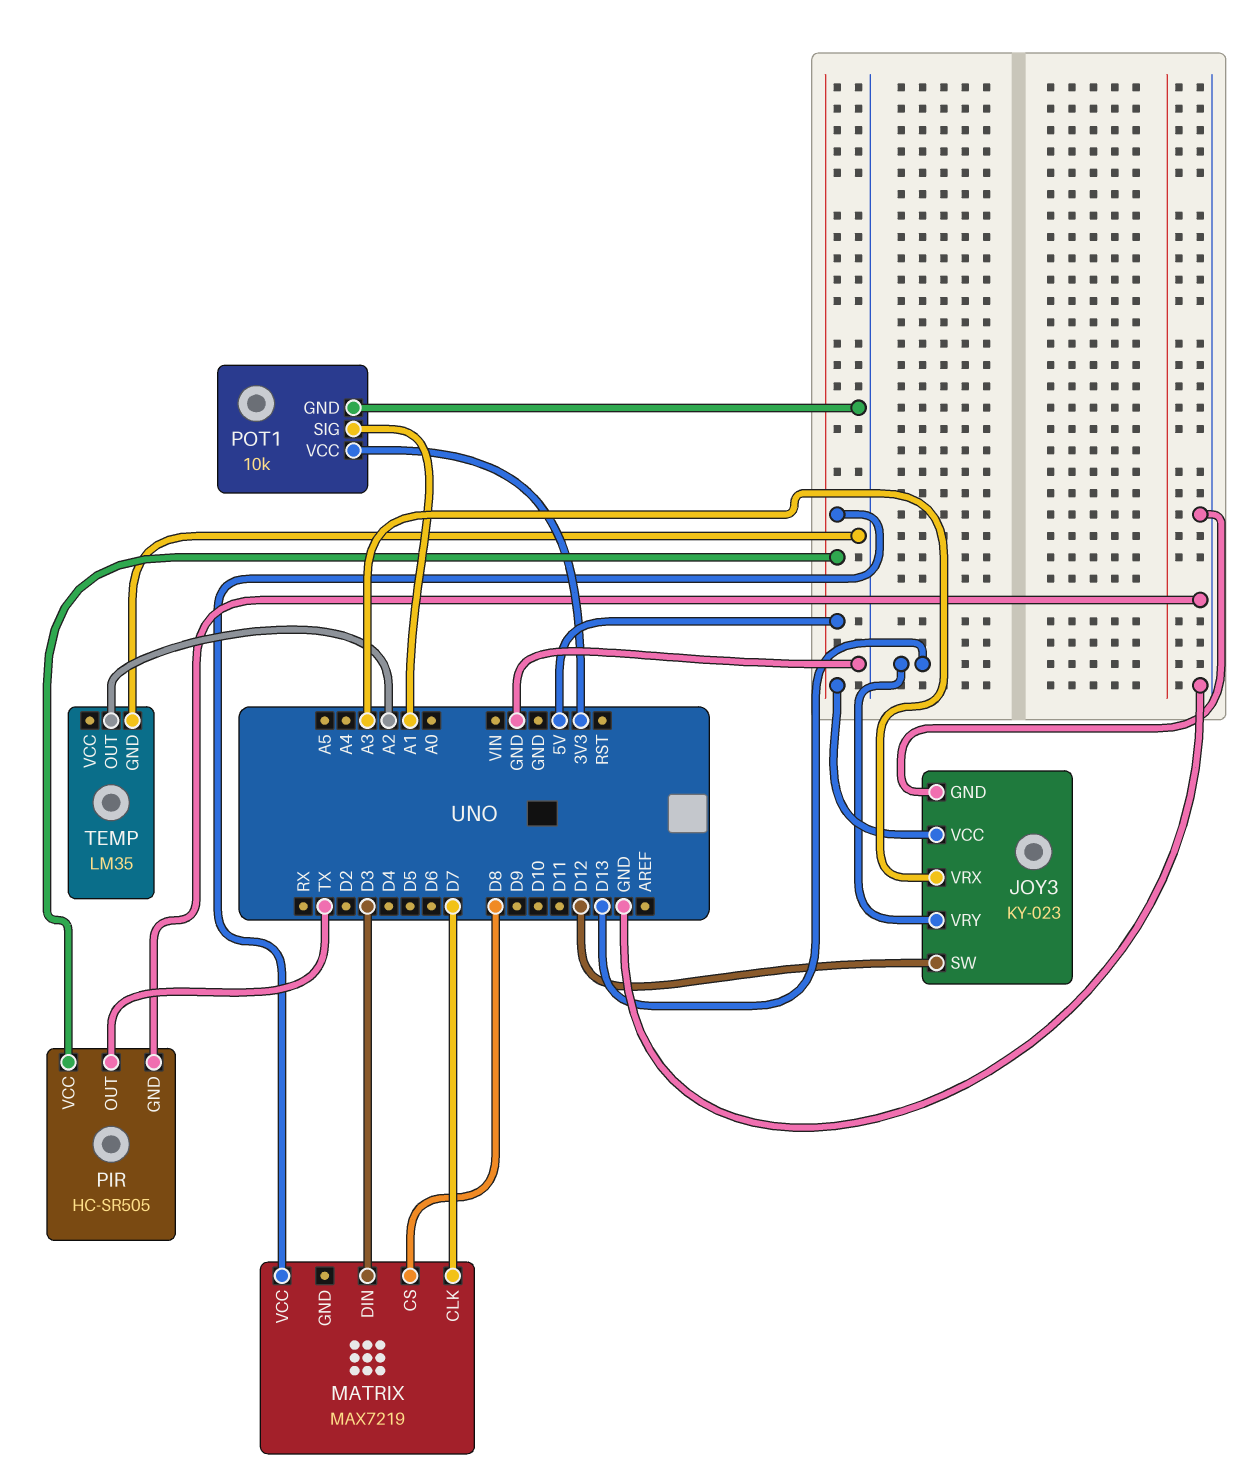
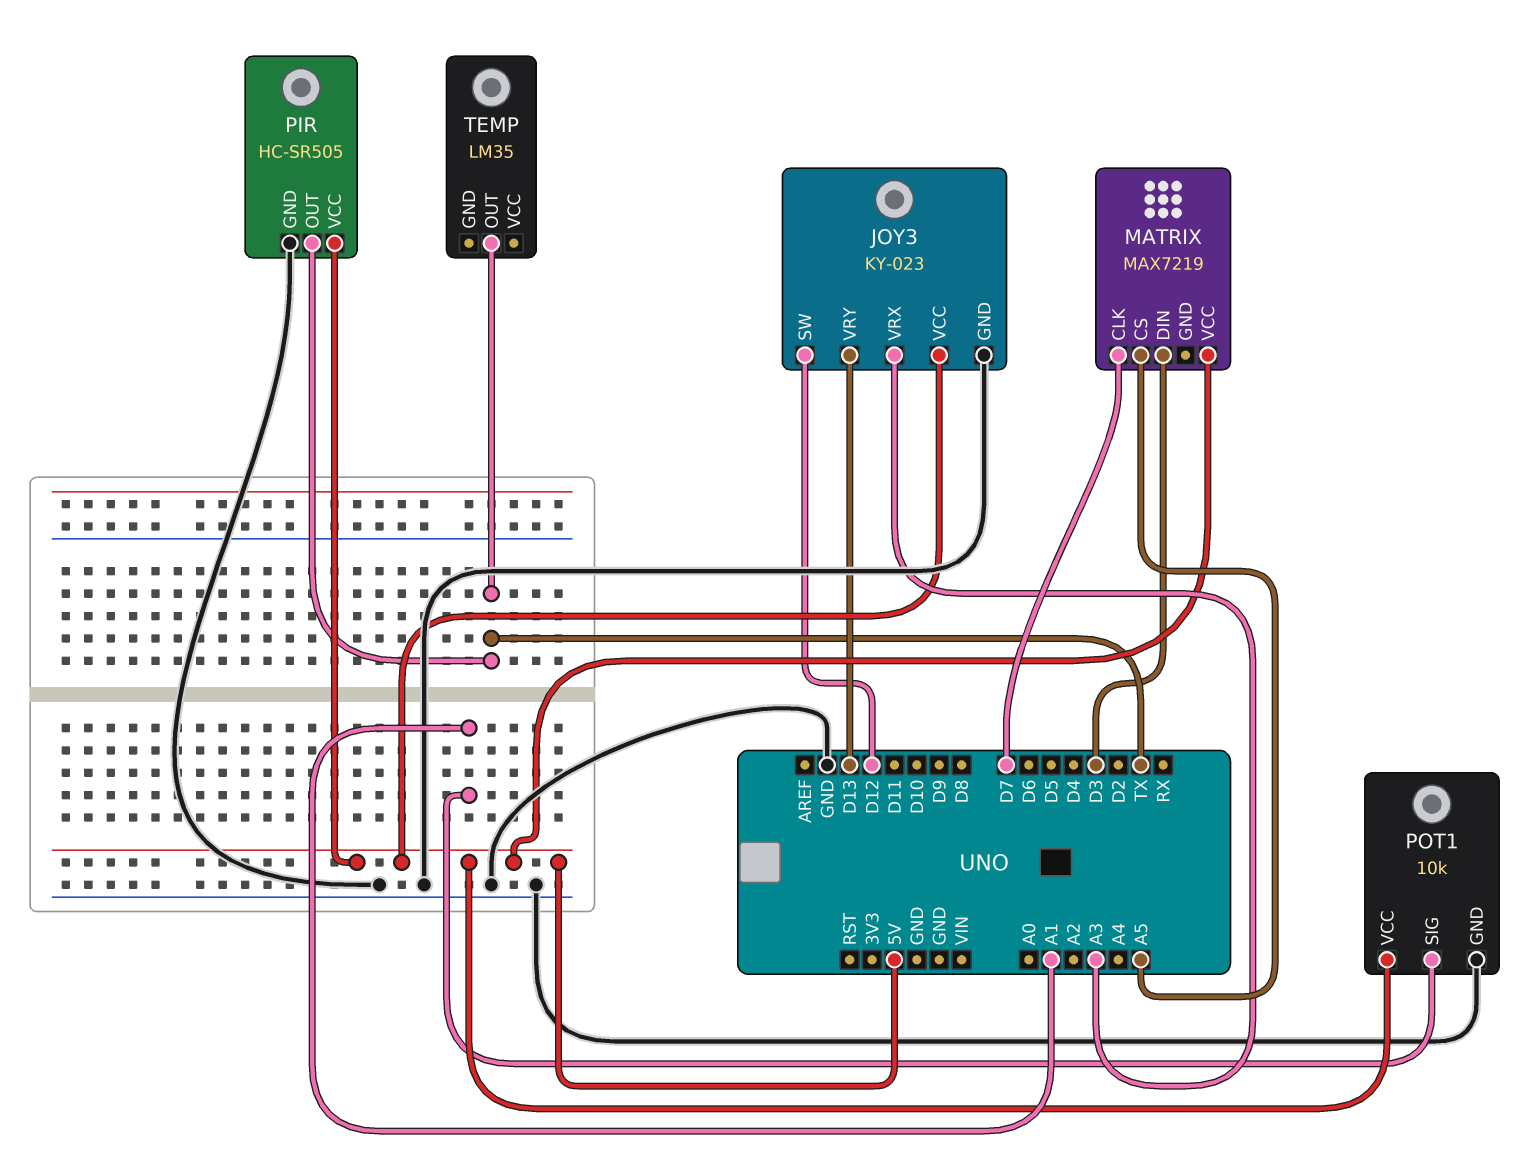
MATRIX pin CS: D8 -> A5
POT1 pin VCC: 3V3 -> 5V
TEMP pin GND: GND -> none
TEMP pin OUT: A2 -> TX

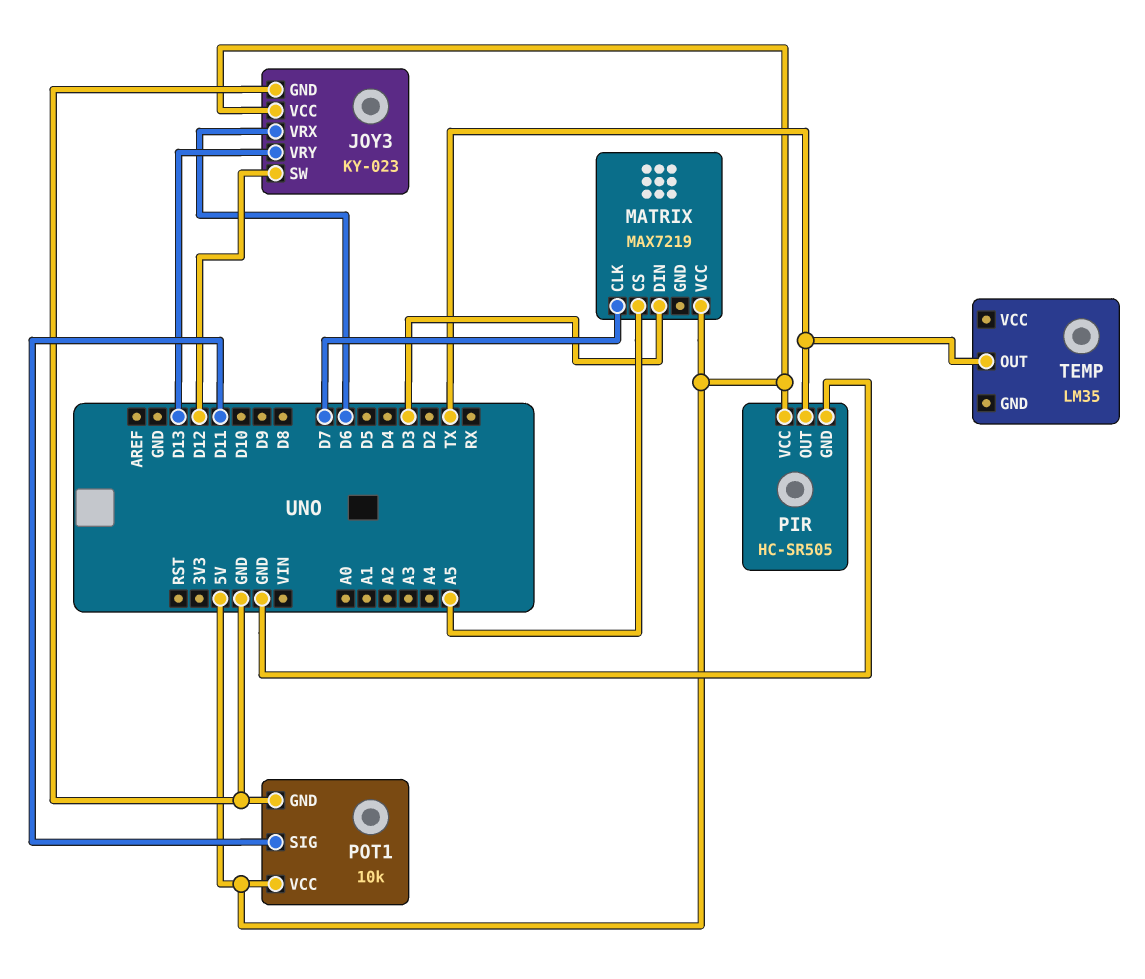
JOY3 pin VRX: A3 -> D6
POT1 pin SIG: A1 -> D11

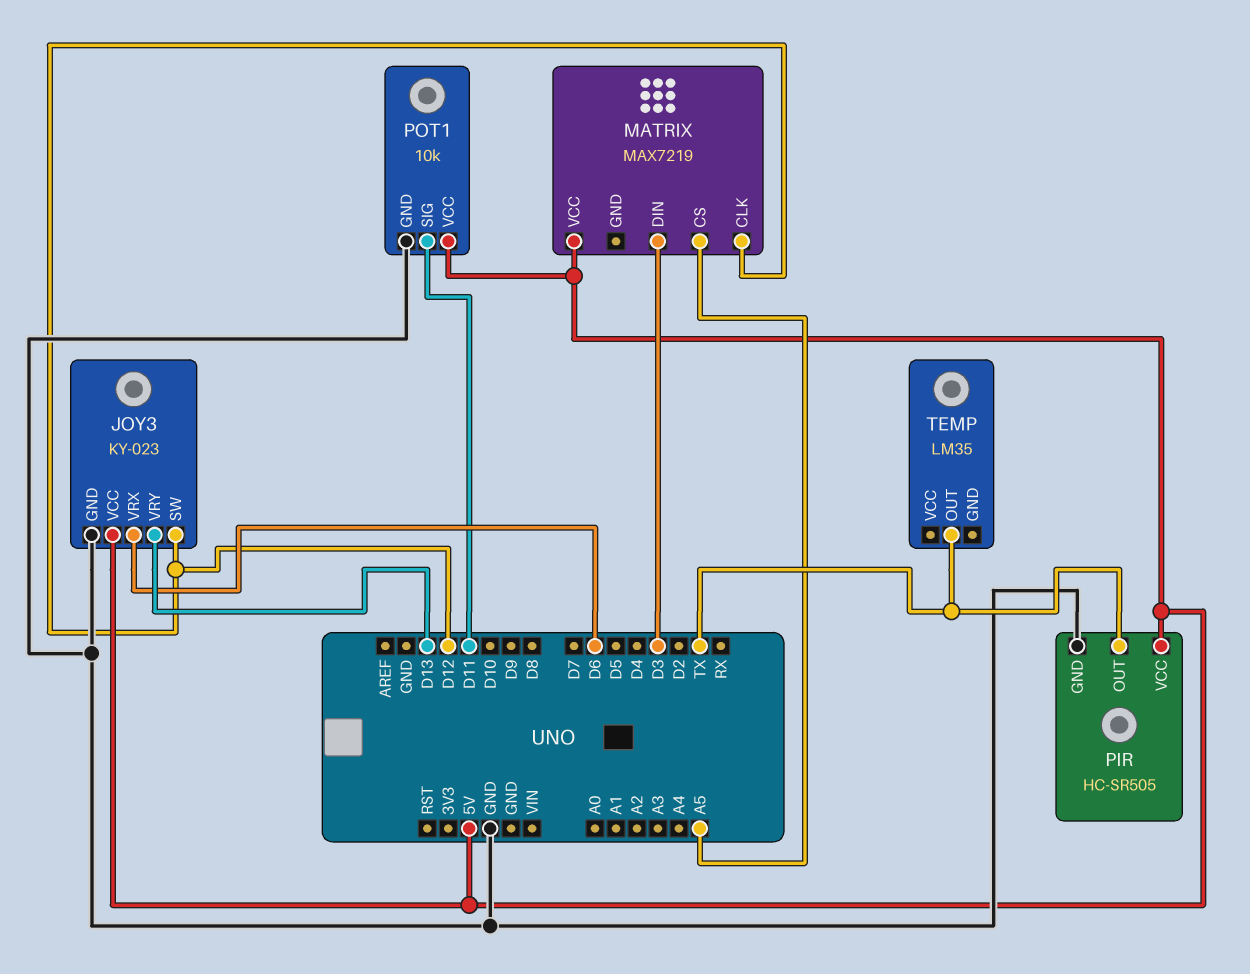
MATRIX pin CLK: D7 -> D12

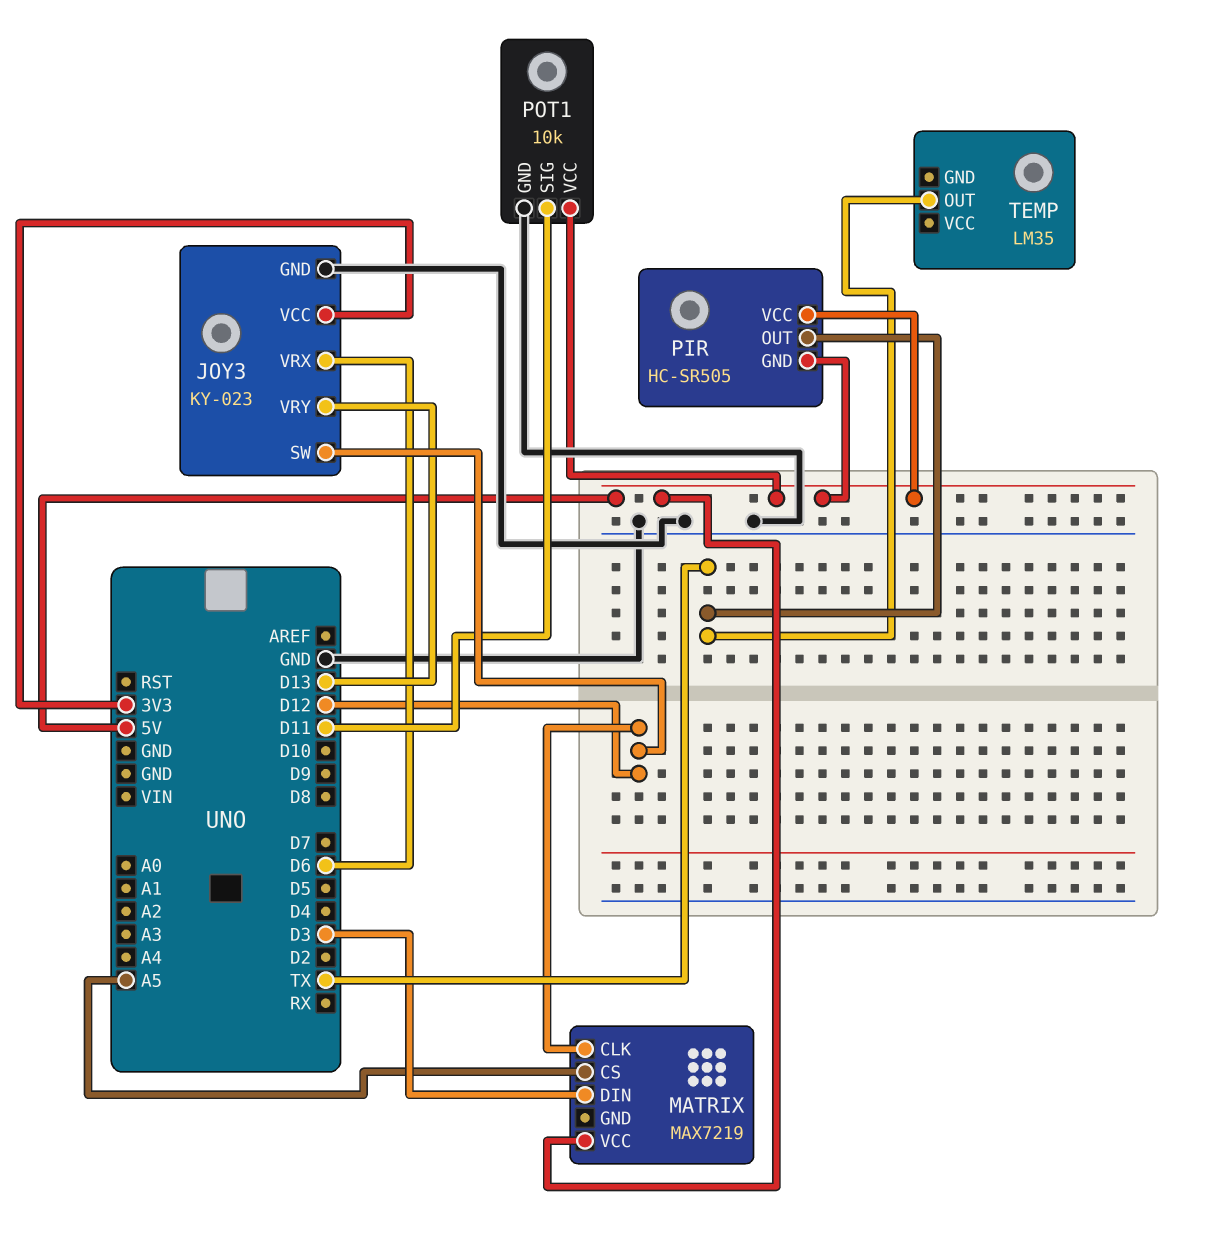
JOY3 pin VCC: 5V -> 3V3
PIR pin GND: GND -> 5V

